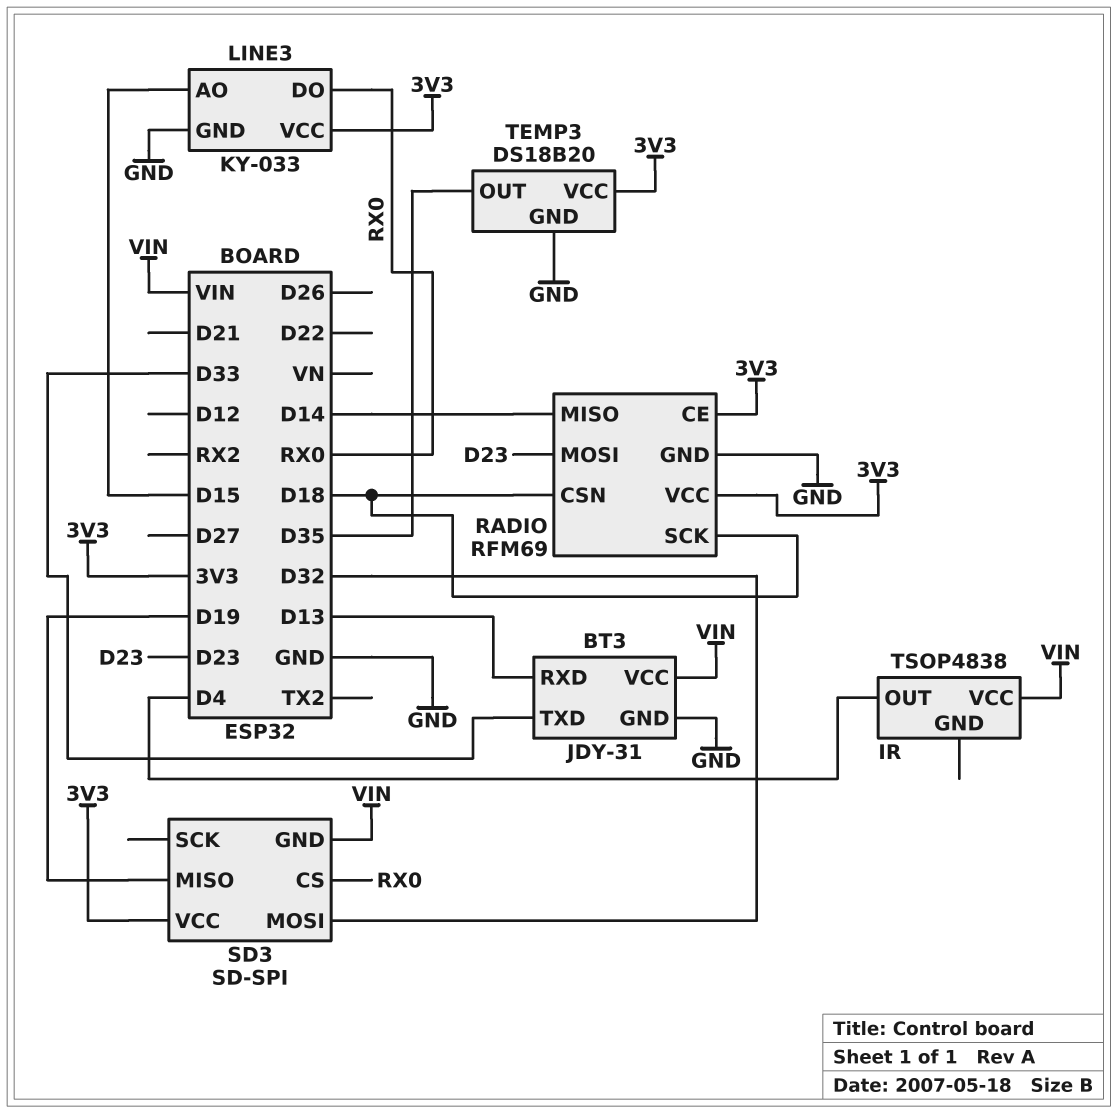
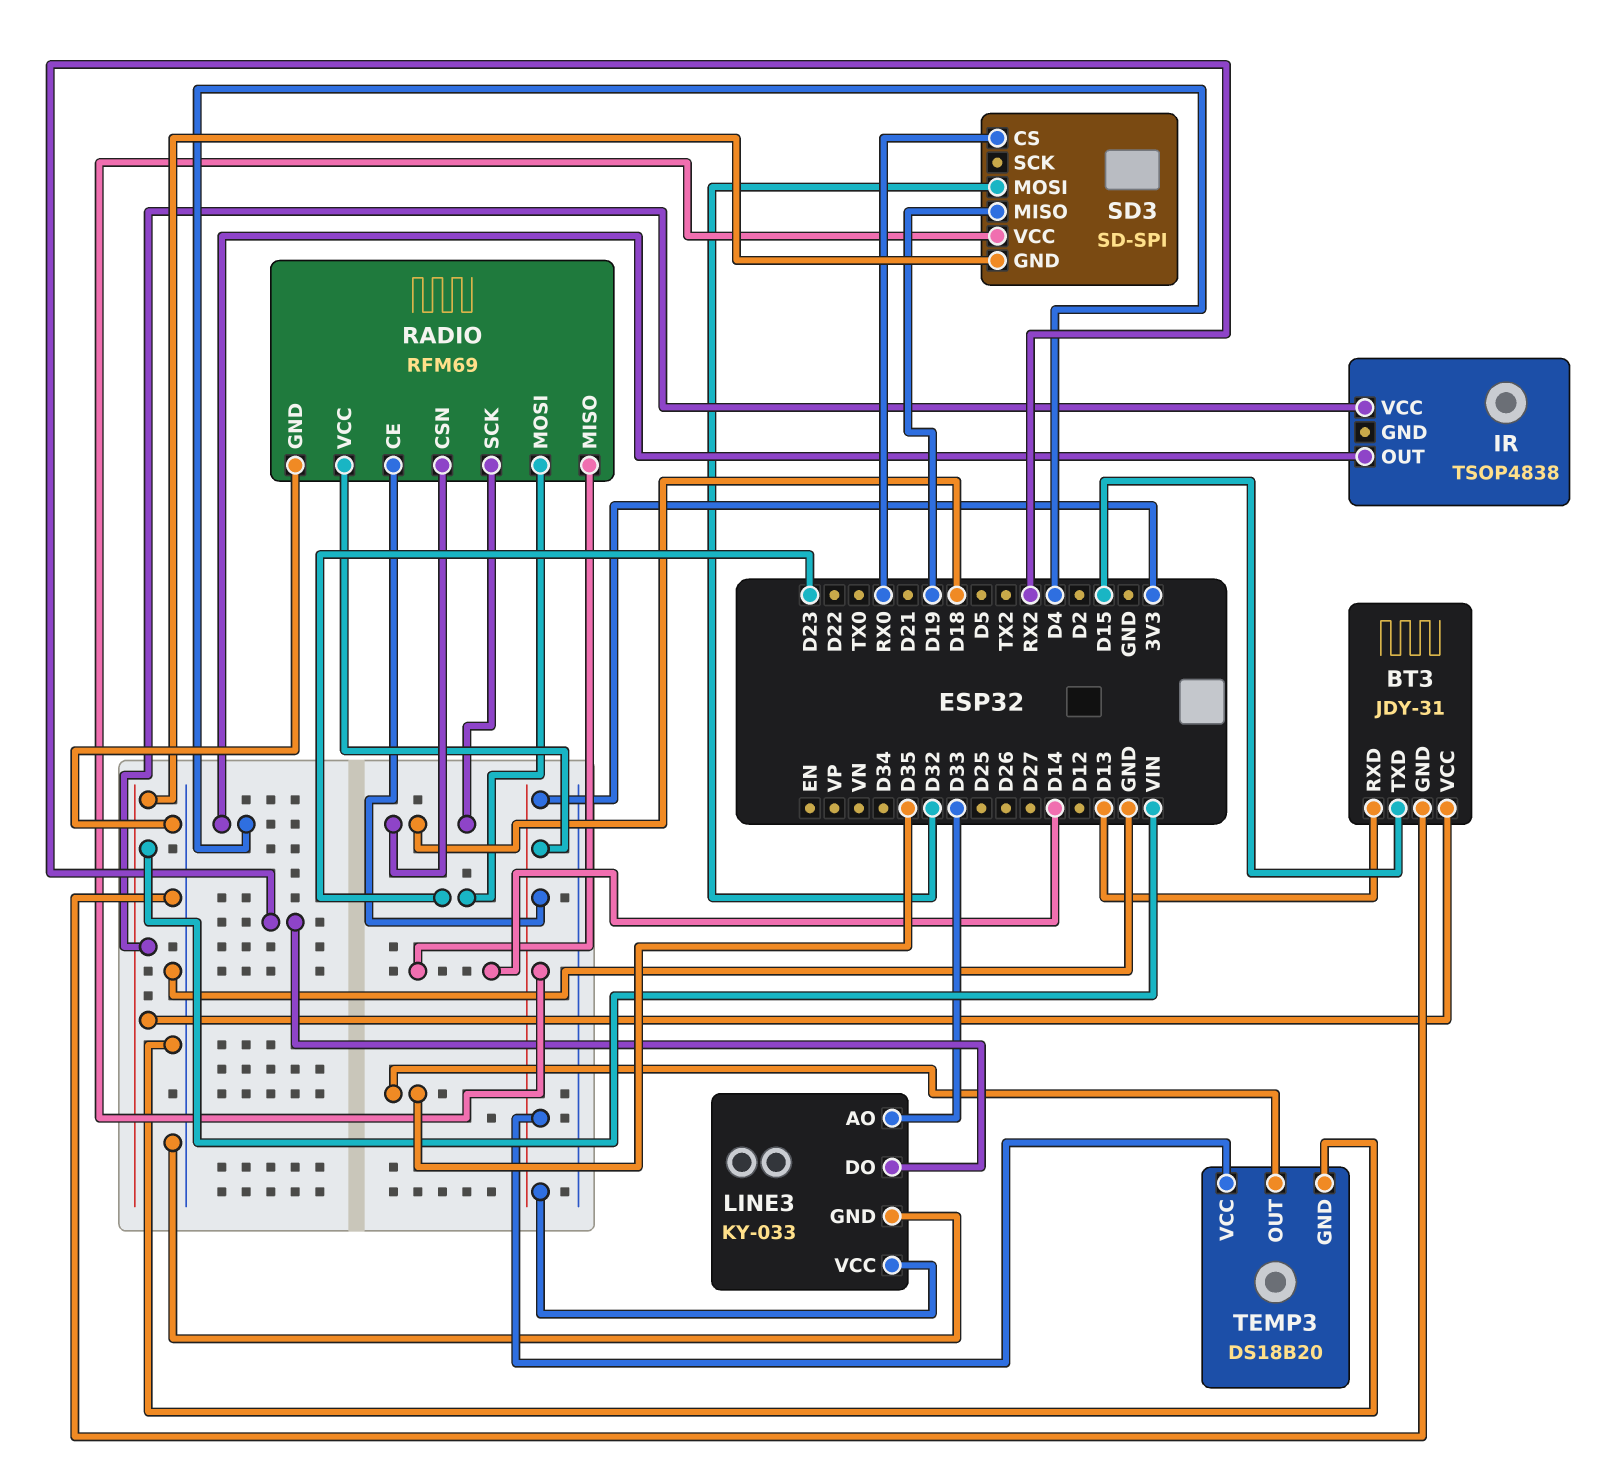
BT3 pin TXD: D33 -> D15
LINE3 pin AO: D15 -> D33
LINE3 pin DO: RX0 -> RX2

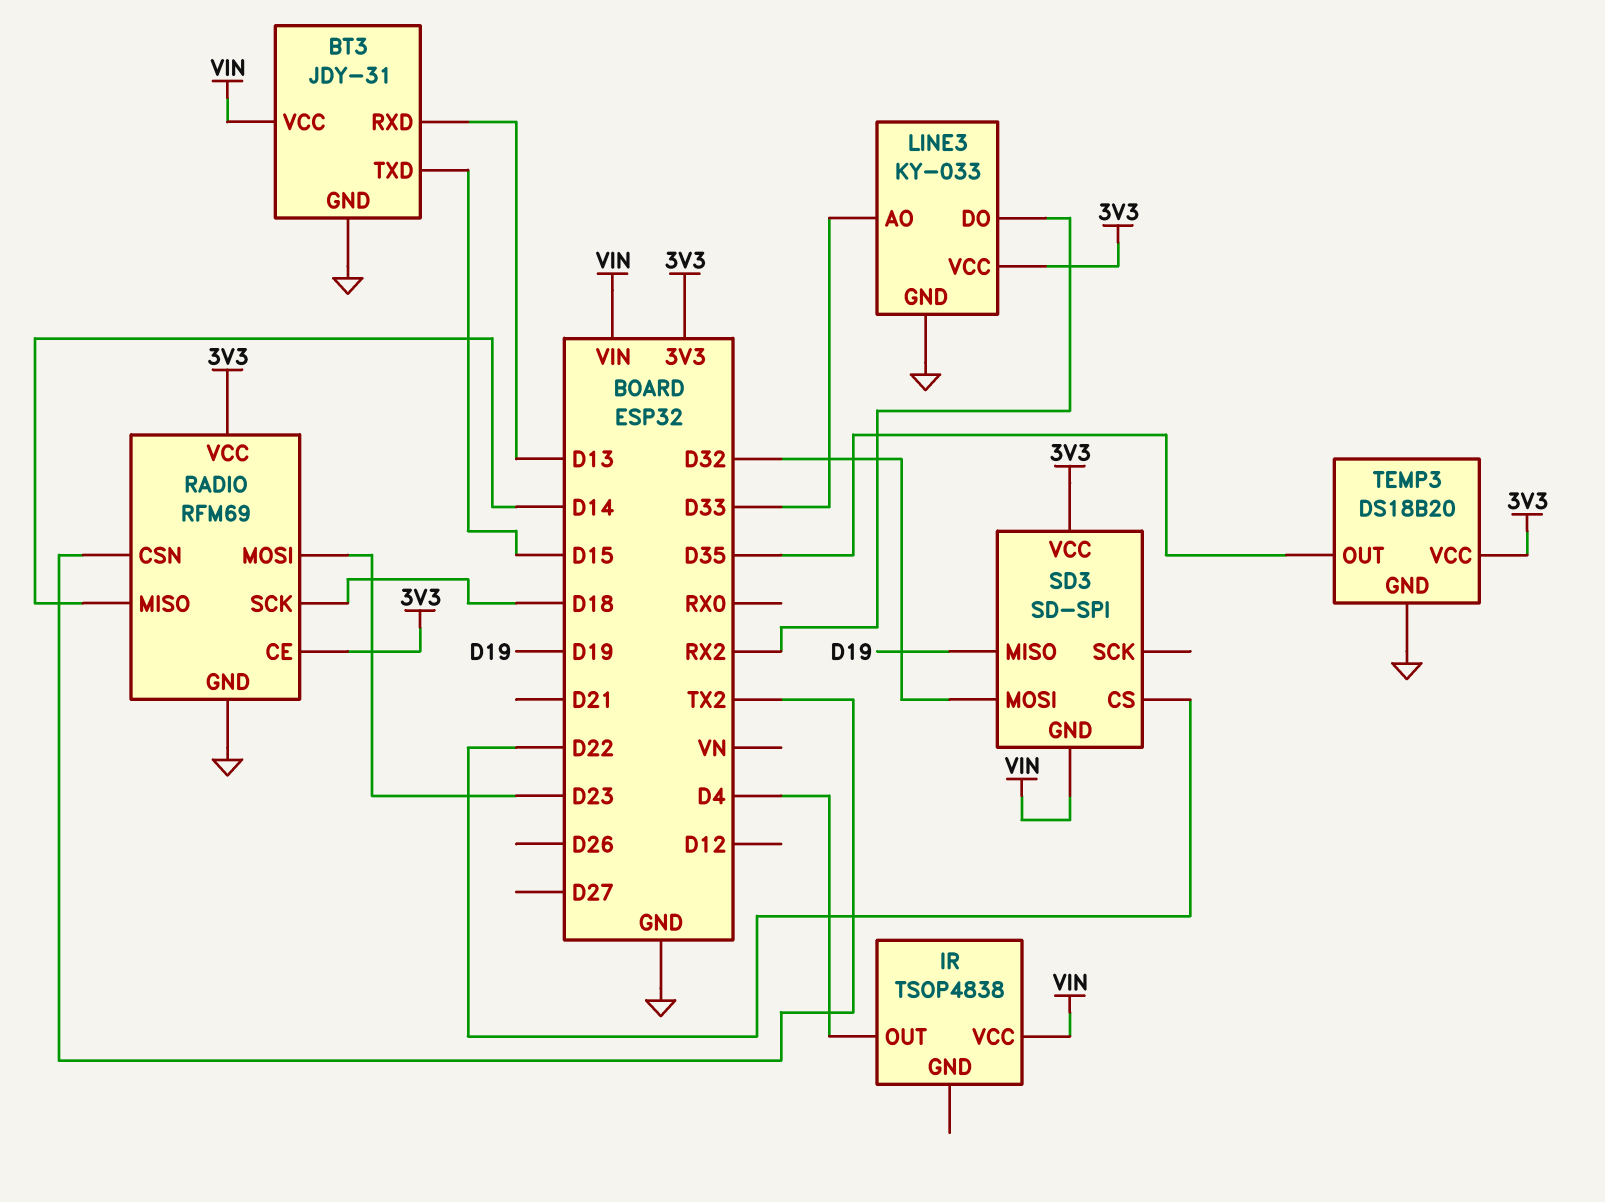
RADIO pin CSN: D18 -> TX2
SD3 pin CS: RX0 -> D22

